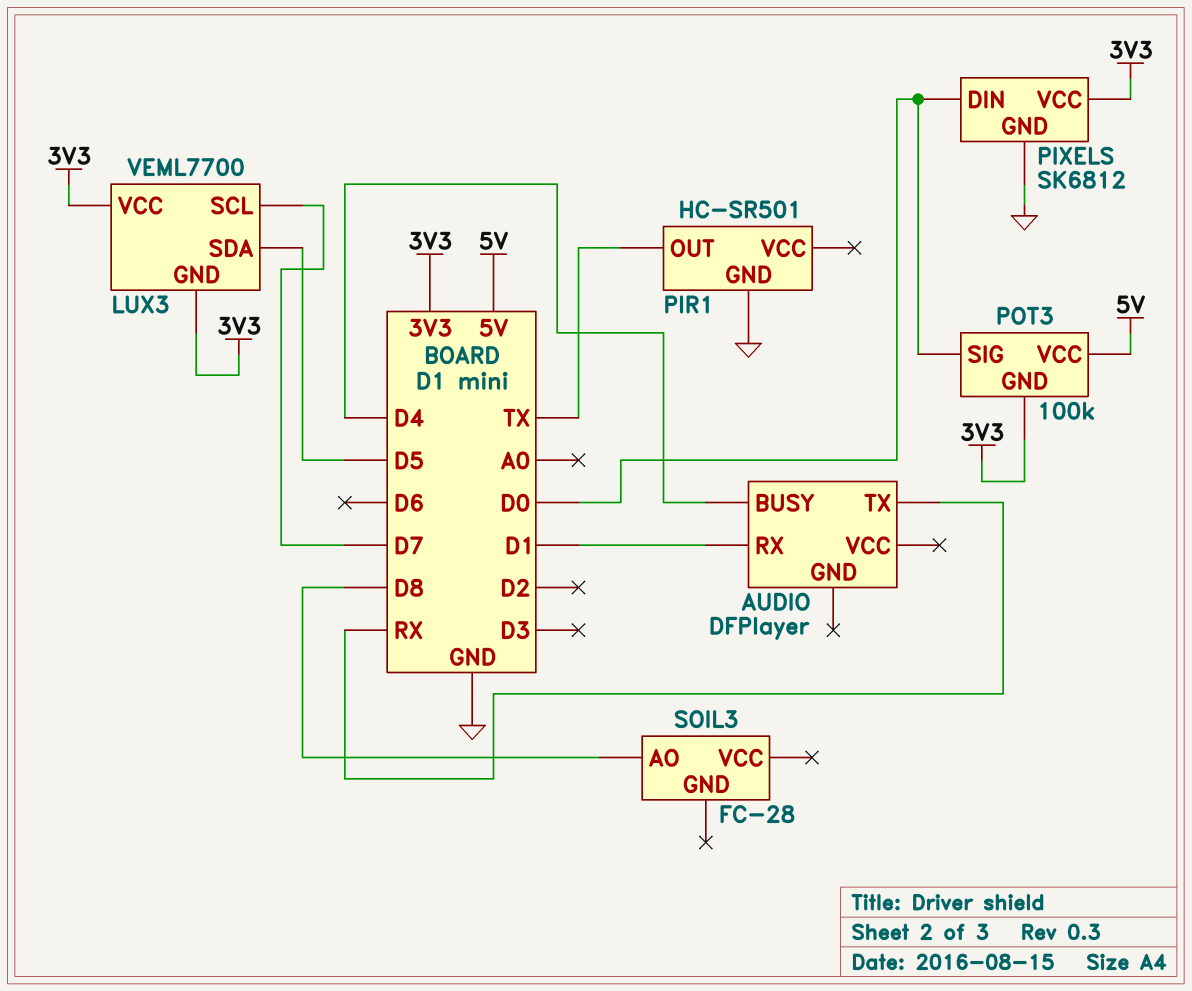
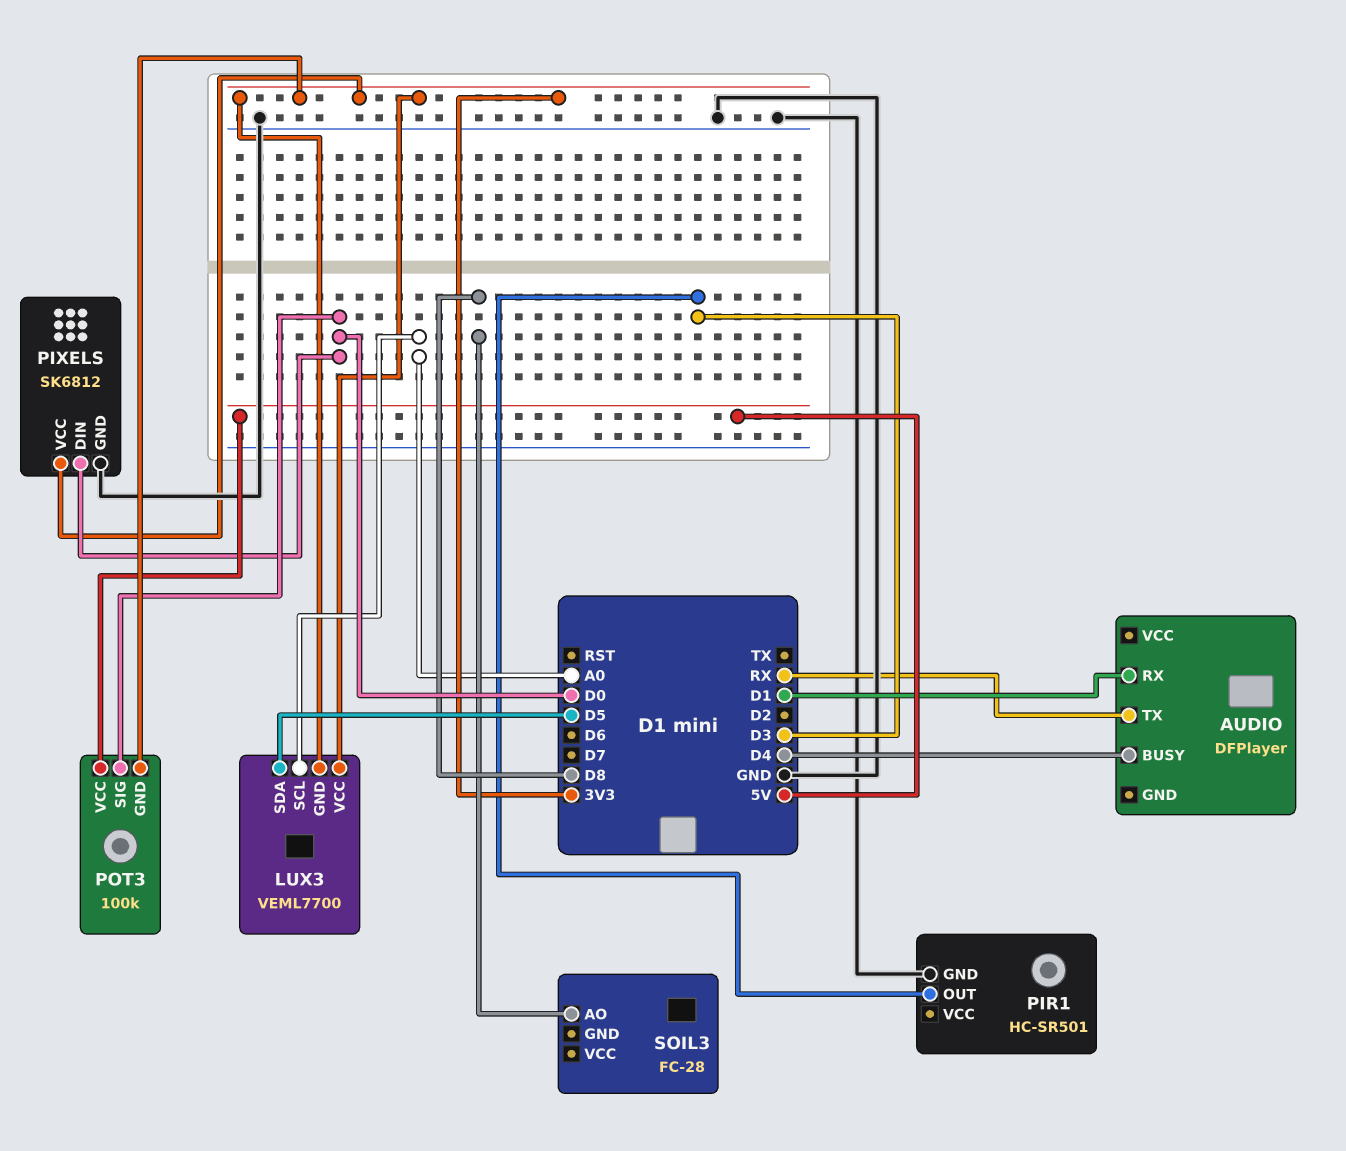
LUX3 pin SCL: D7 -> A0
PIR1 pin OUT: TX -> D3

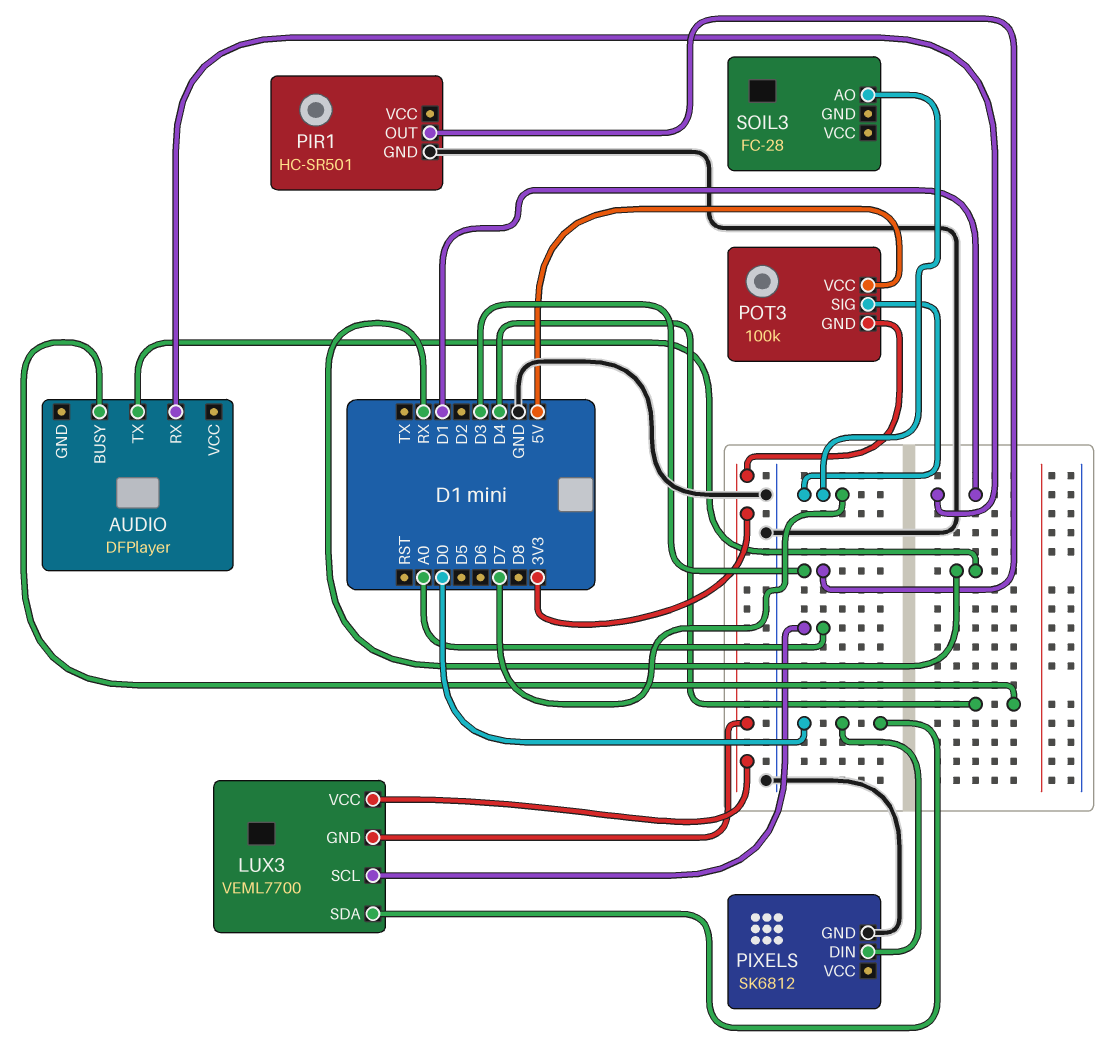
LUX3 pin SDA: D5 -> D0
PIXELS pin VCC: 3V3 -> none
POT3 pin SIG: D0 -> D7
SOIL3 pin AO: D8 -> D7

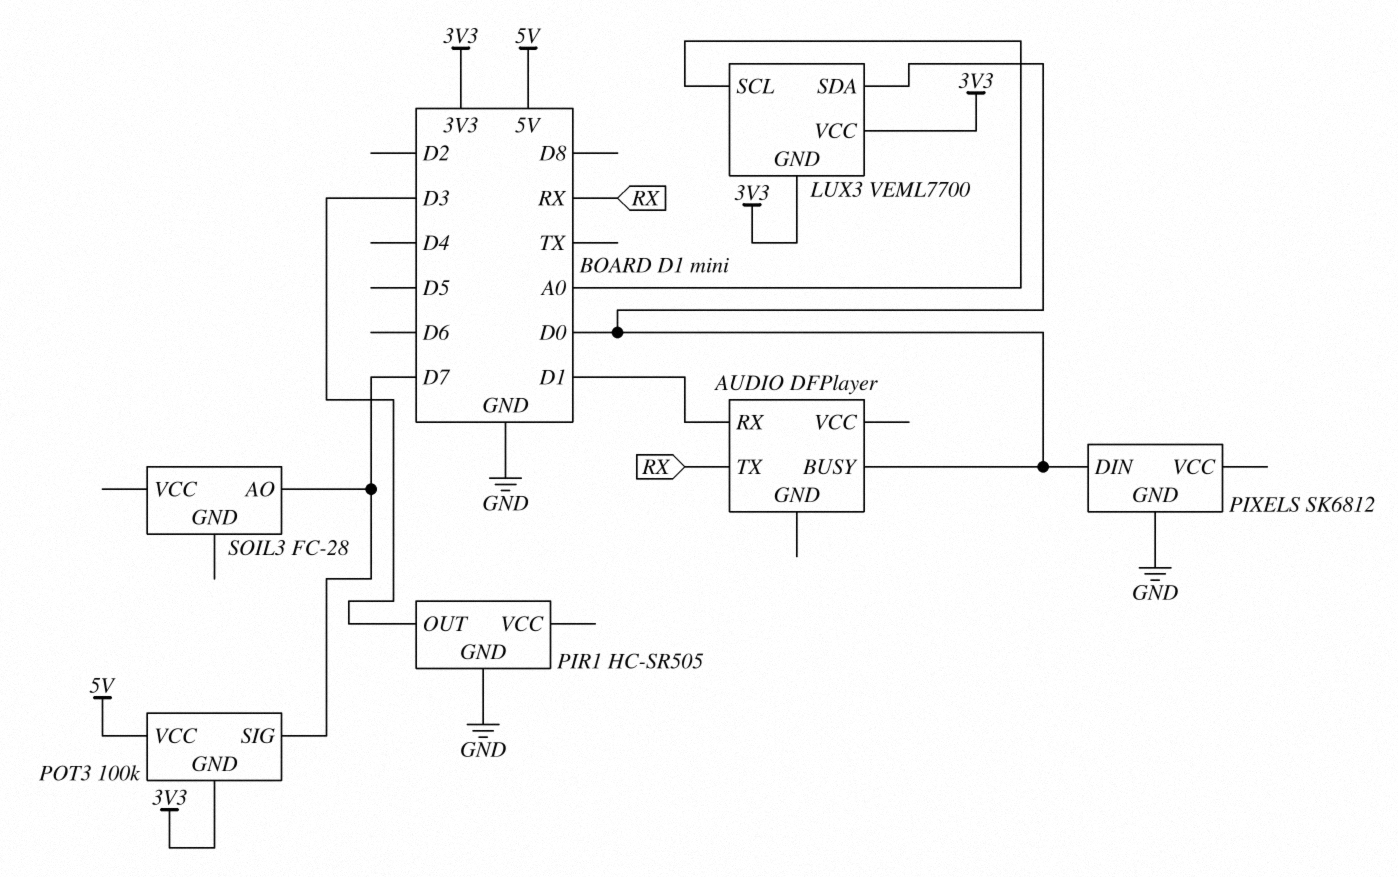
AUDIO pin BUSY: D4 -> D0
PIR1: HC-SR501 -> HC-SR505

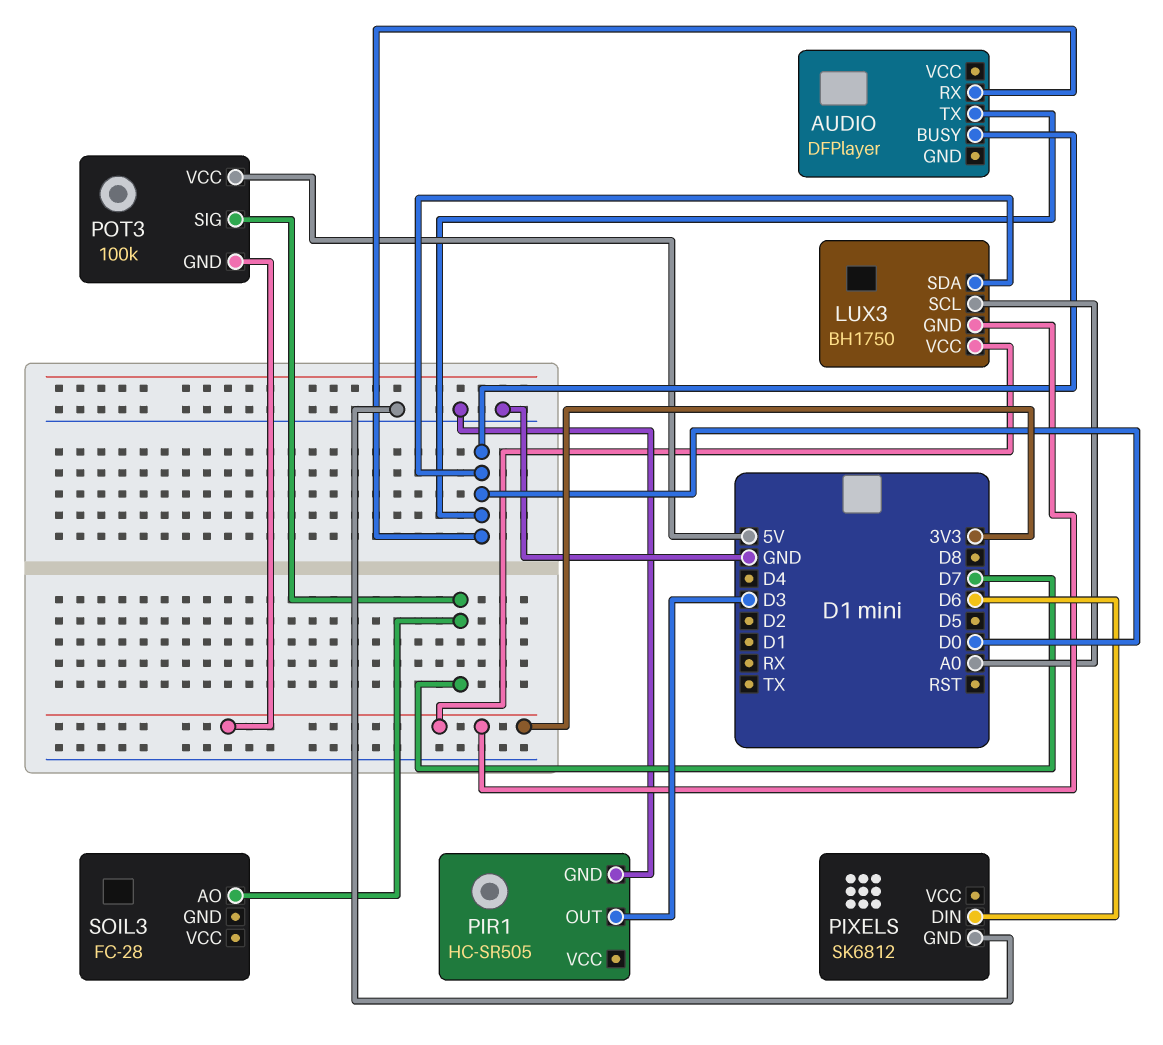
AUDIO pin RX: D1 -> D0
AUDIO pin TX: RX -> D0
LUX3: VEML7700 -> BH1750
PIXELS pin DIN: D0 -> D6

